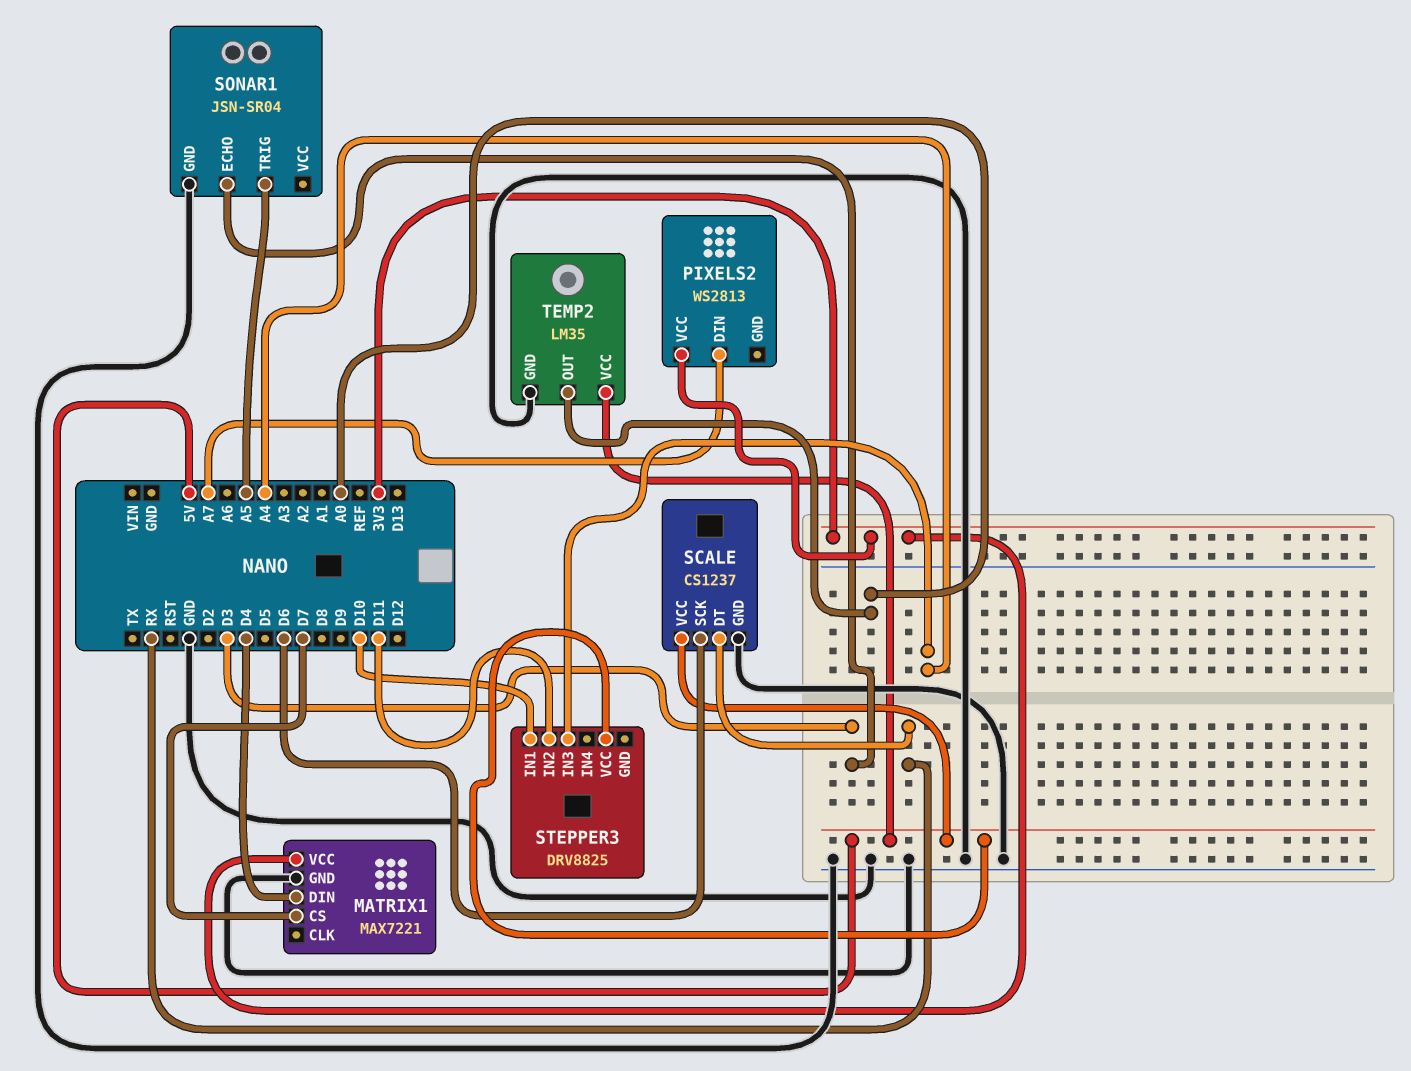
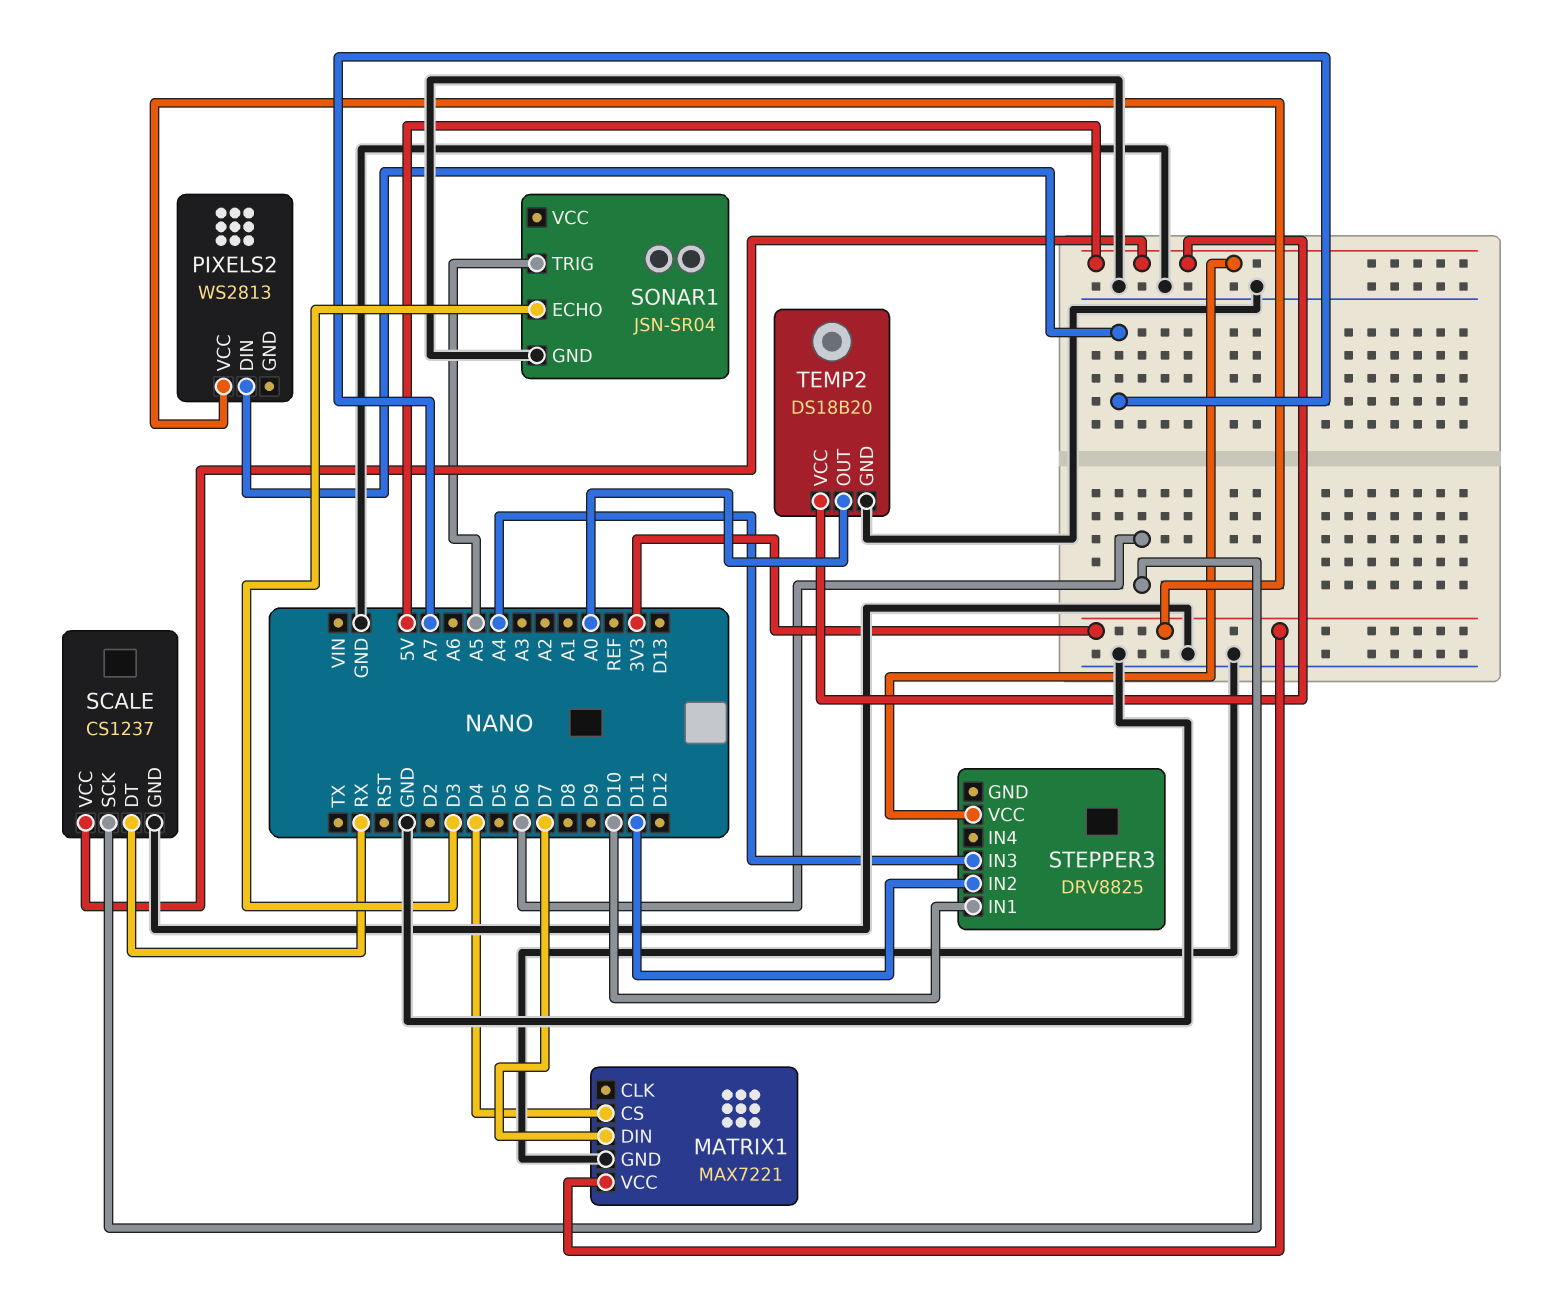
MATRIX1 pin CS: D7 -> D4
MATRIX1 pin DIN: D4 -> D7
TEMP2: LM35 -> DS18B20

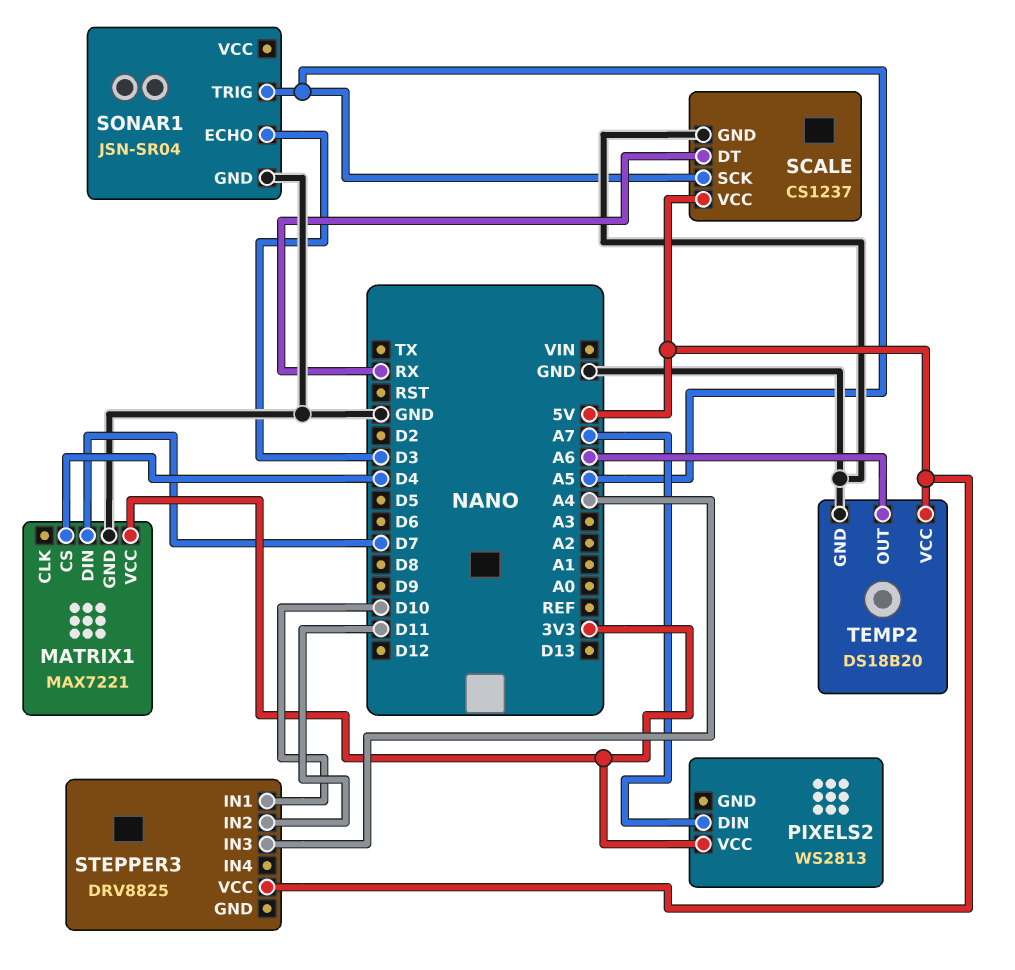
SCALE pin SCK: D6 -> A5
TEMP2 pin OUT: A0 -> A6

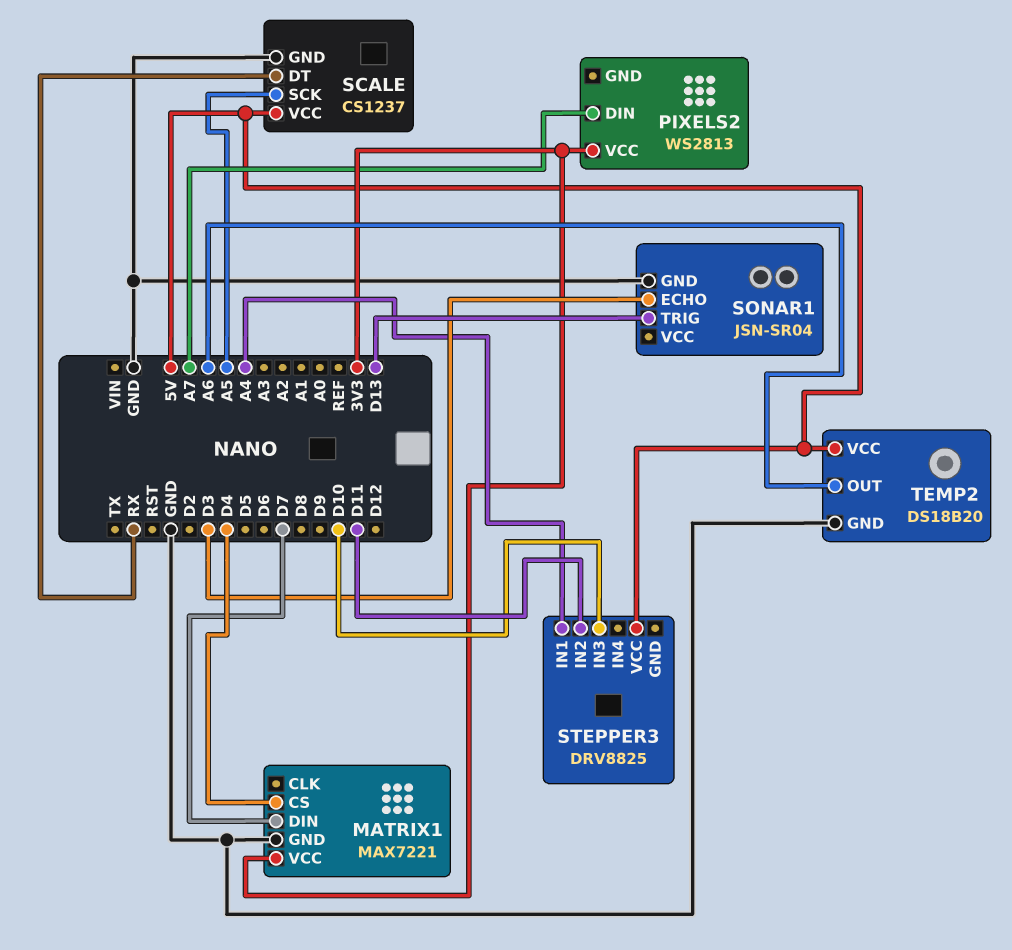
SONAR1 pin TRIG: A5 -> D13
STEPPER3 pin IN1: D10 -> A4
STEPPER3 pin IN3: A4 -> D10

